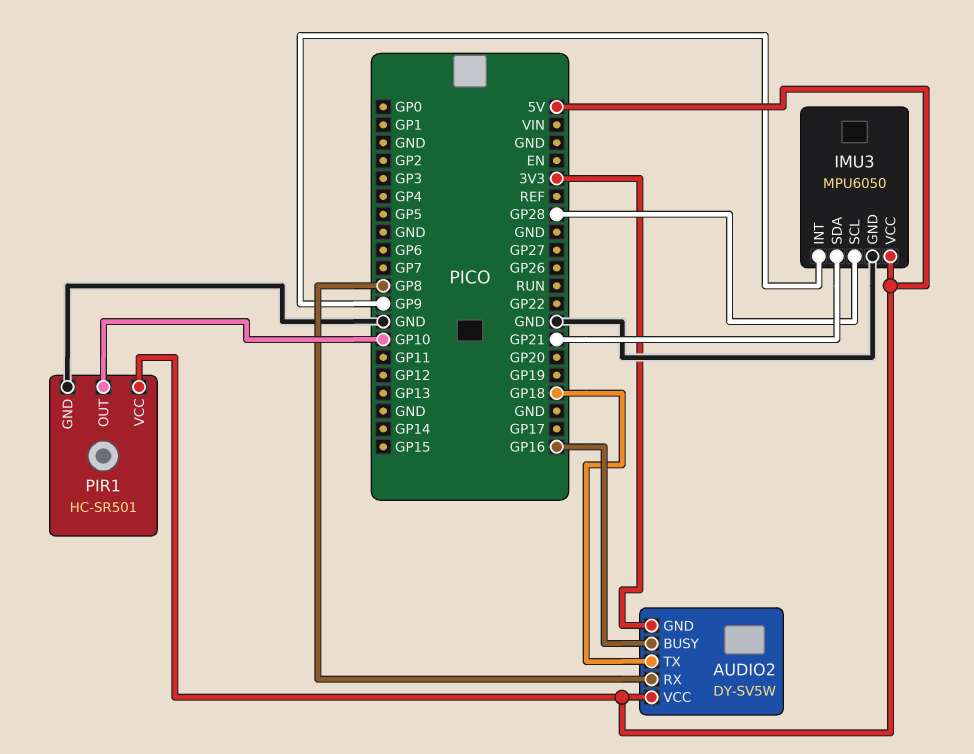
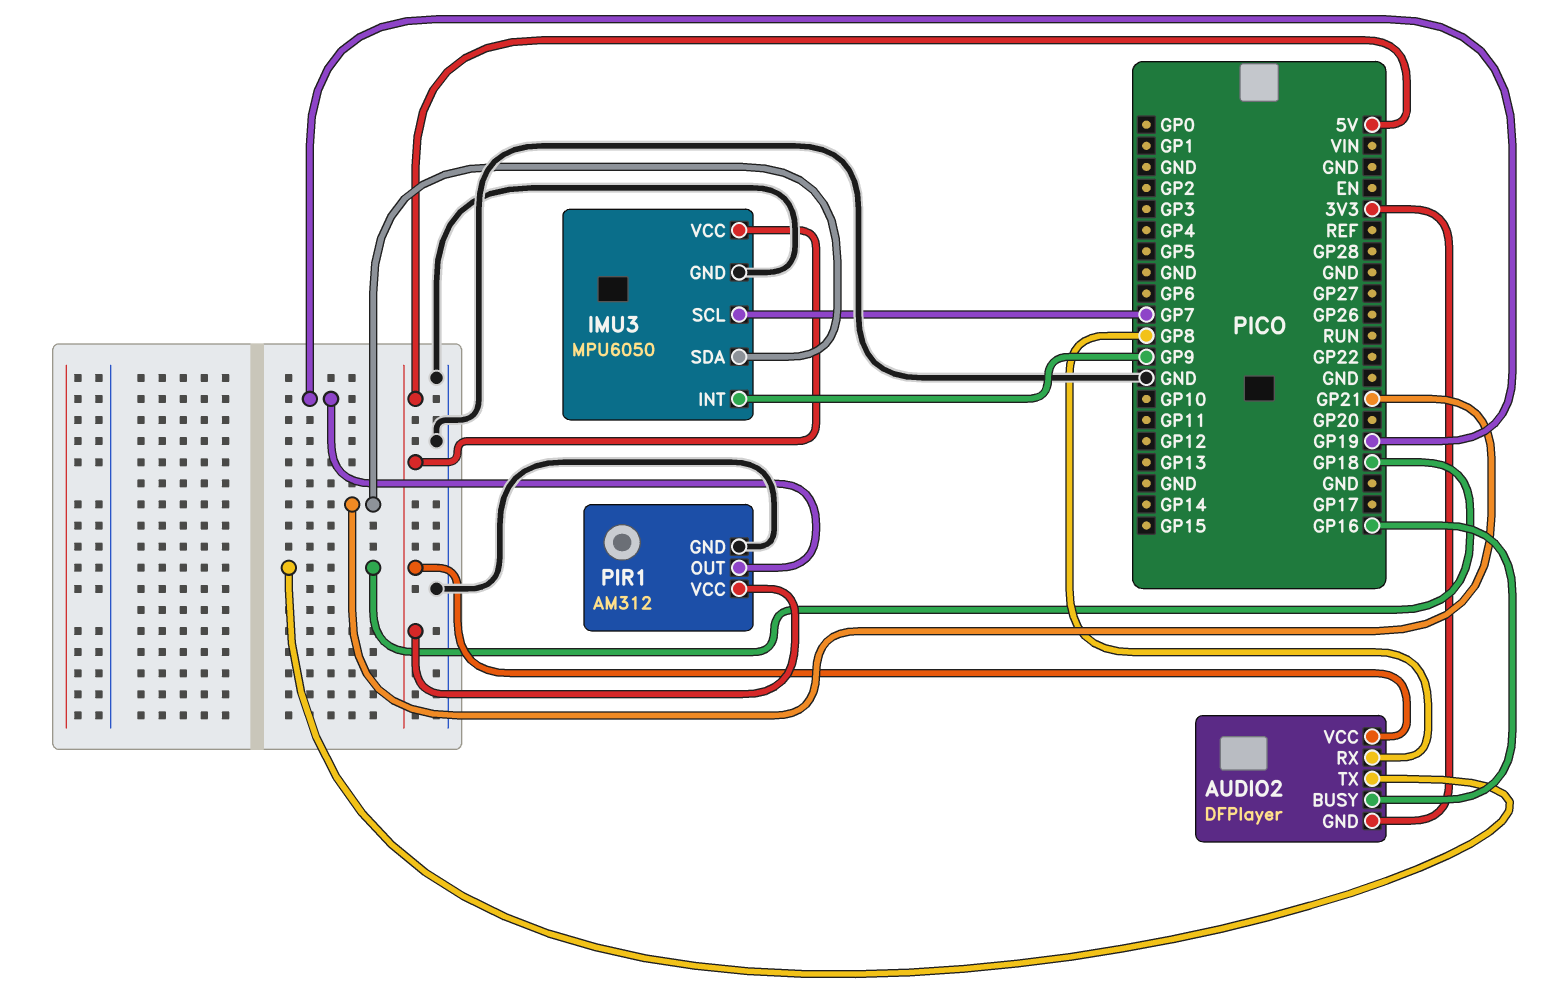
AUDIO2: DY-SV5W -> DFPlayer
IMU3 pin SCL: GP28 -> GP7
PIR1: HC-SR501 -> AM312
PIR1 pin OUT: GP10 -> GP19

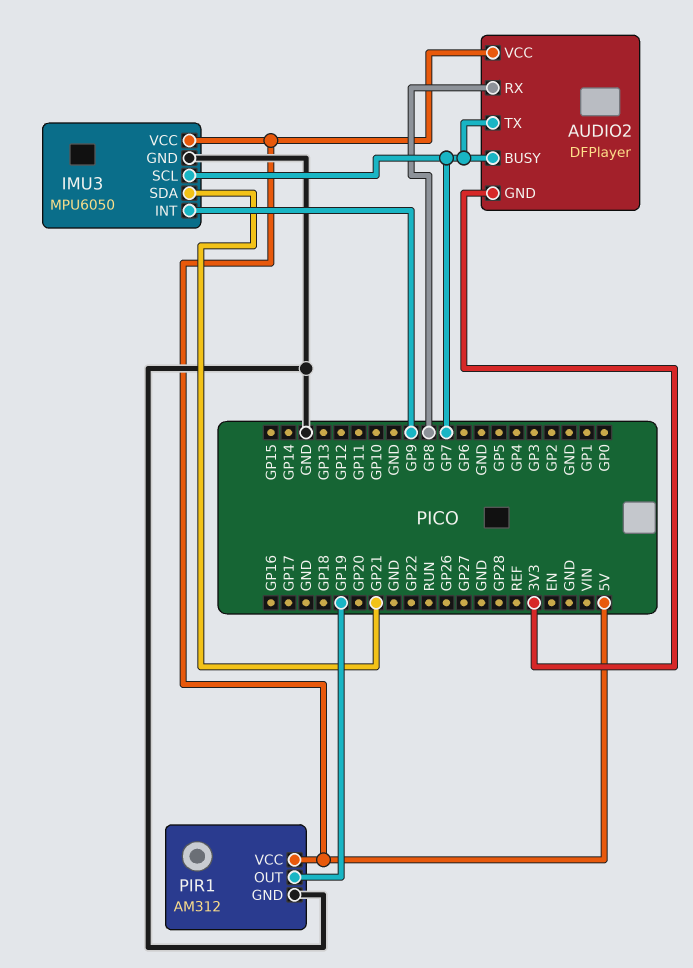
AUDIO2 pin BUSY: GP16 -> GP7
AUDIO2 pin TX: GP18 -> GP7

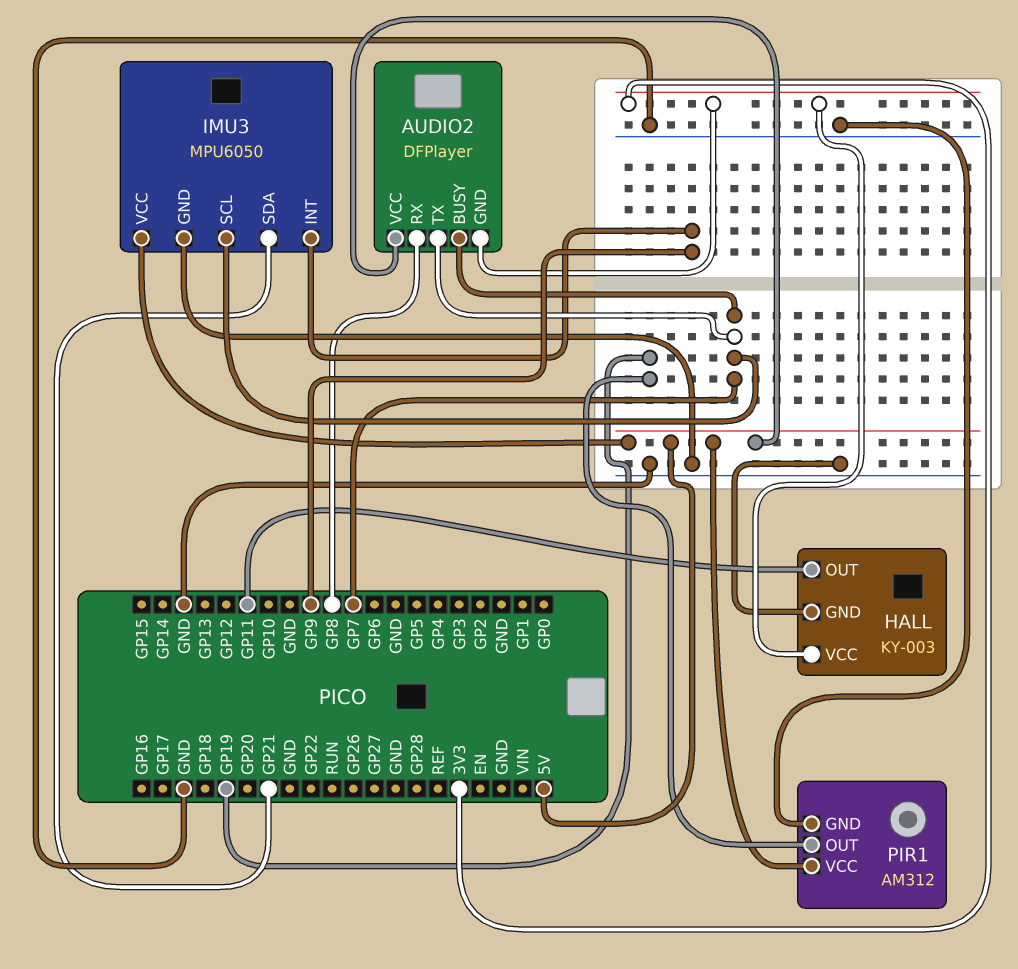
HALL: none -> KY-003
HALL pin GND: none -> GND
HALL pin OUT: none -> GP11
HALL pin VCC: none -> 3V3

